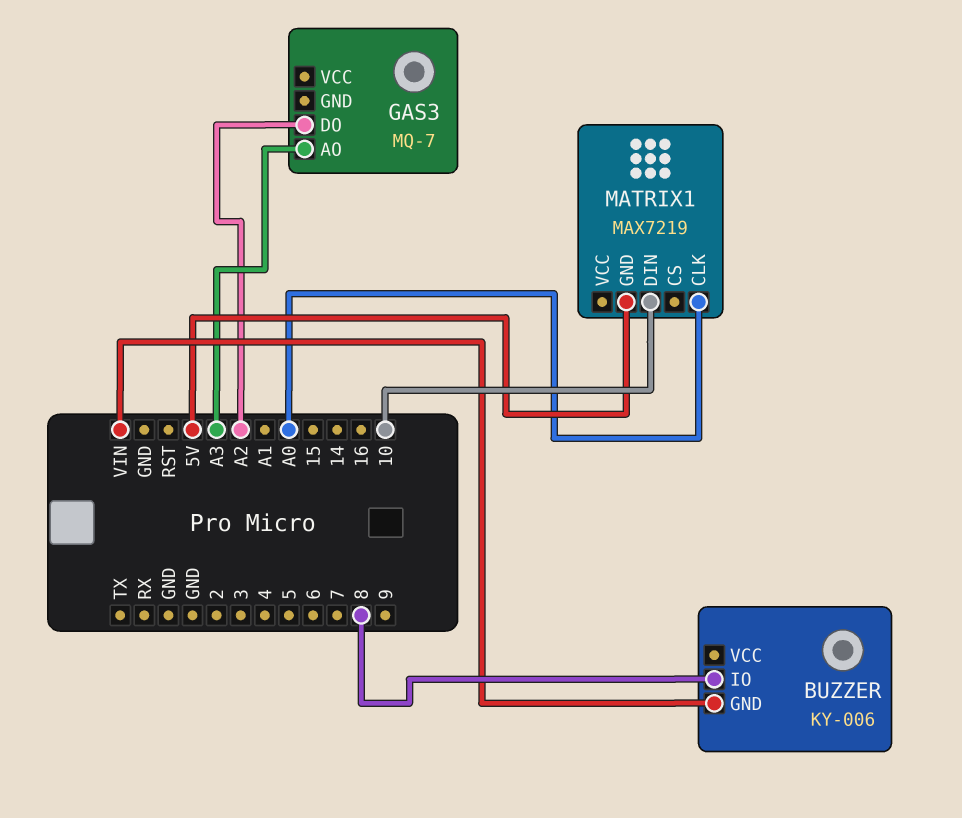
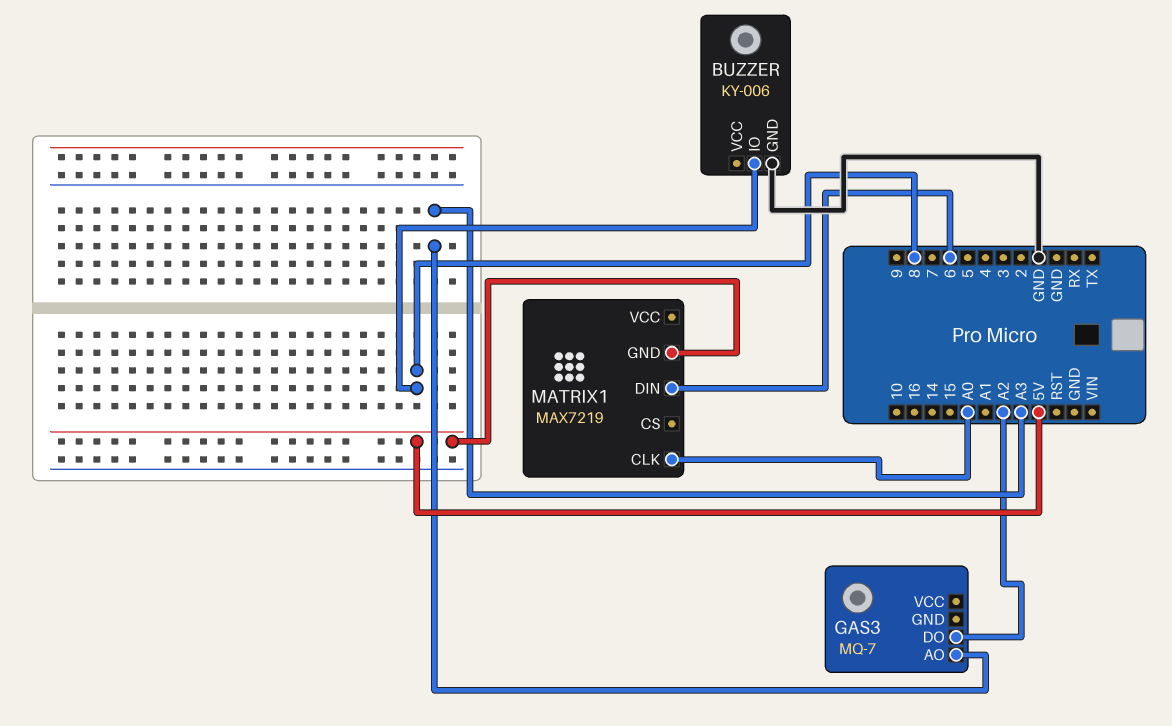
BUZZER pin GND: VIN -> GND
MATRIX1 pin DIN: 10 -> 6

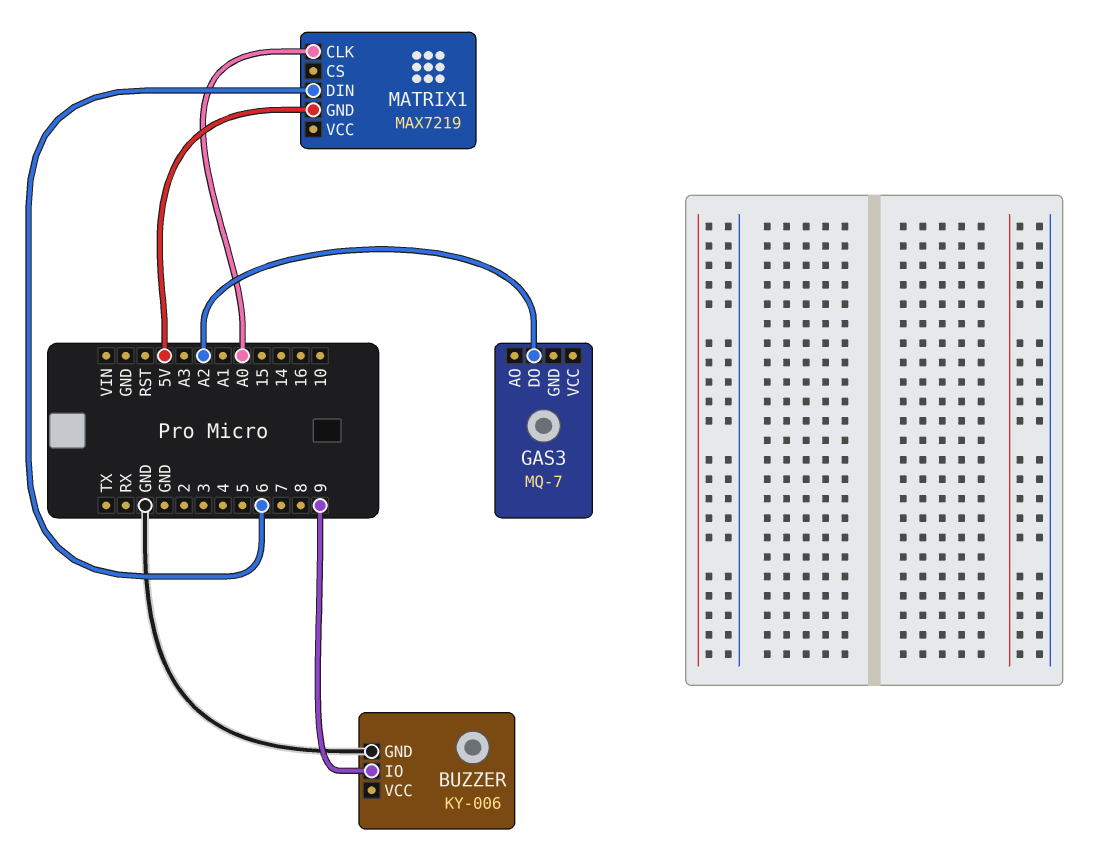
BUZZER pin IO: 8 -> 9
GAS3 pin AO: A3 -> none

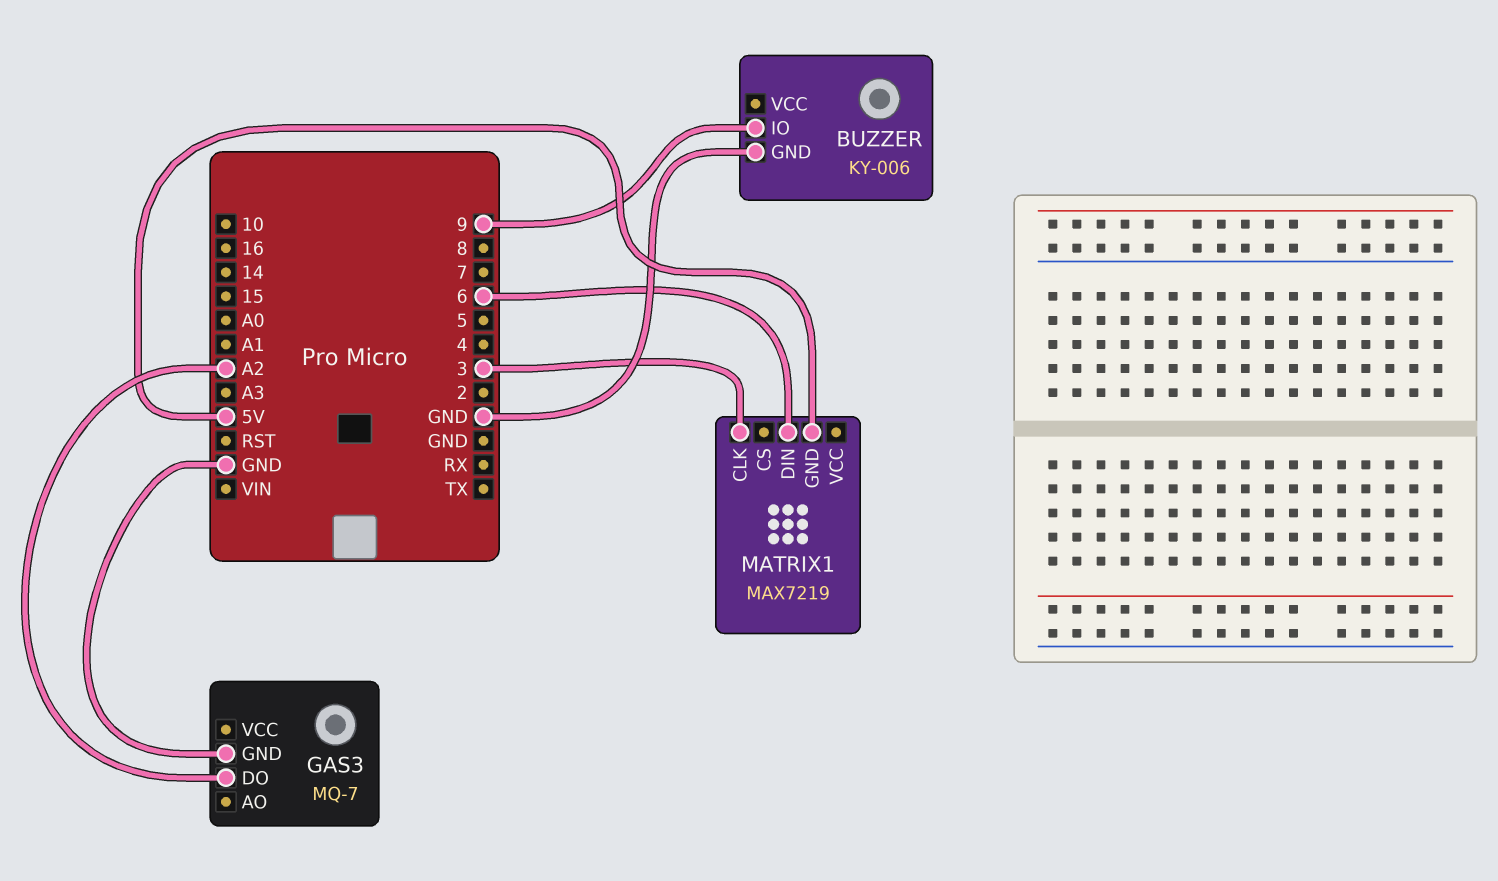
GAS3 pin GND: none -> GND
MATRIX1 pin CLK: A0 -> 3

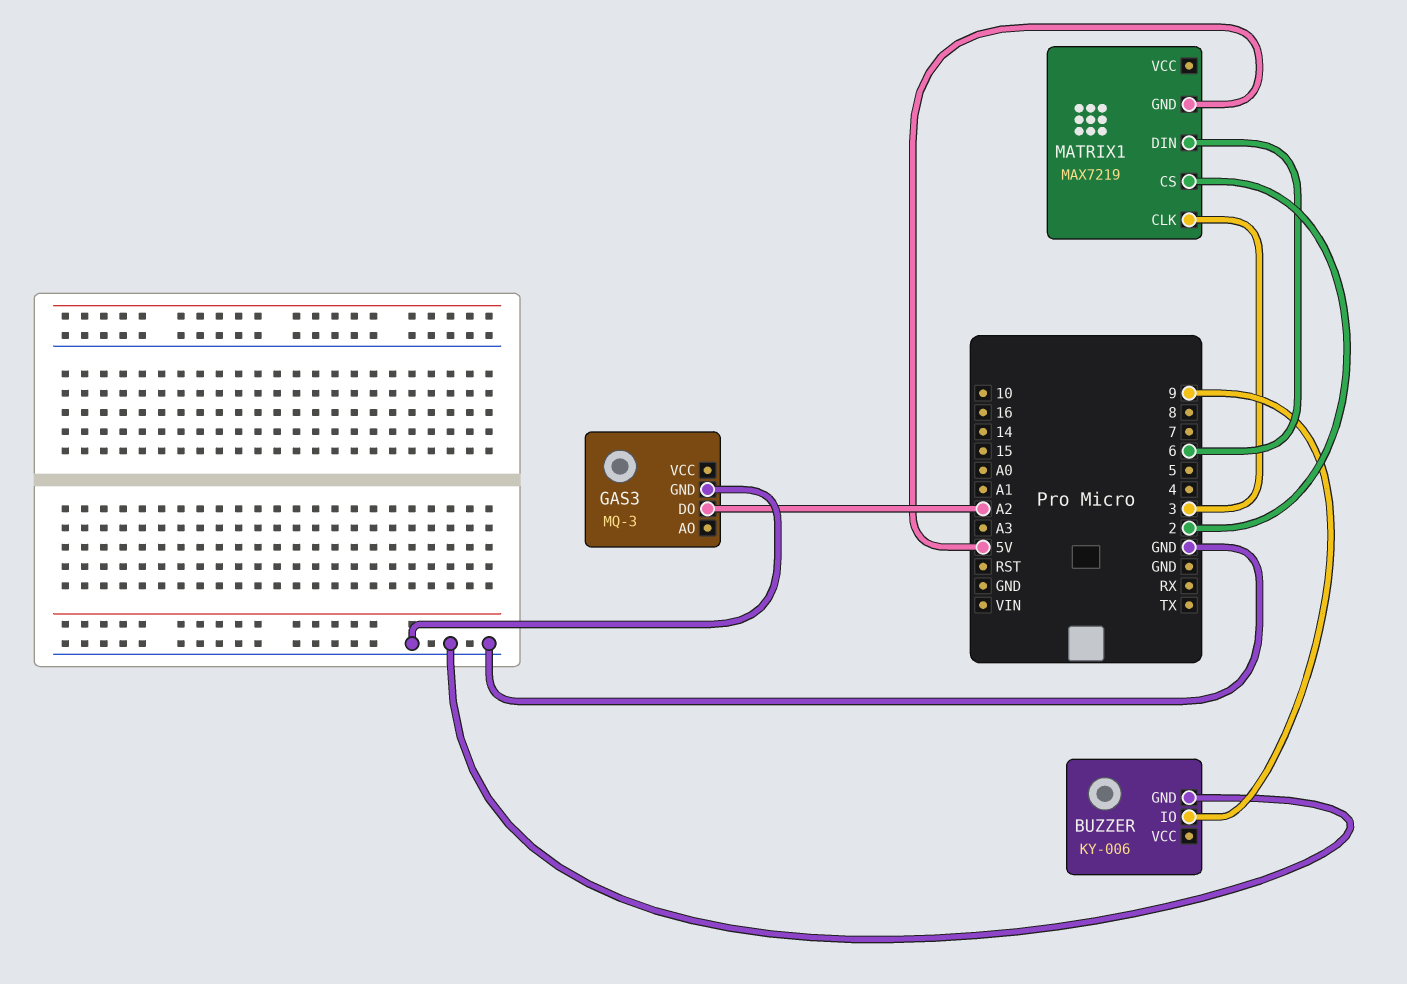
GAS3: MQ-7 -> MQ-3
MATRIX1 pin CS: none -> 2

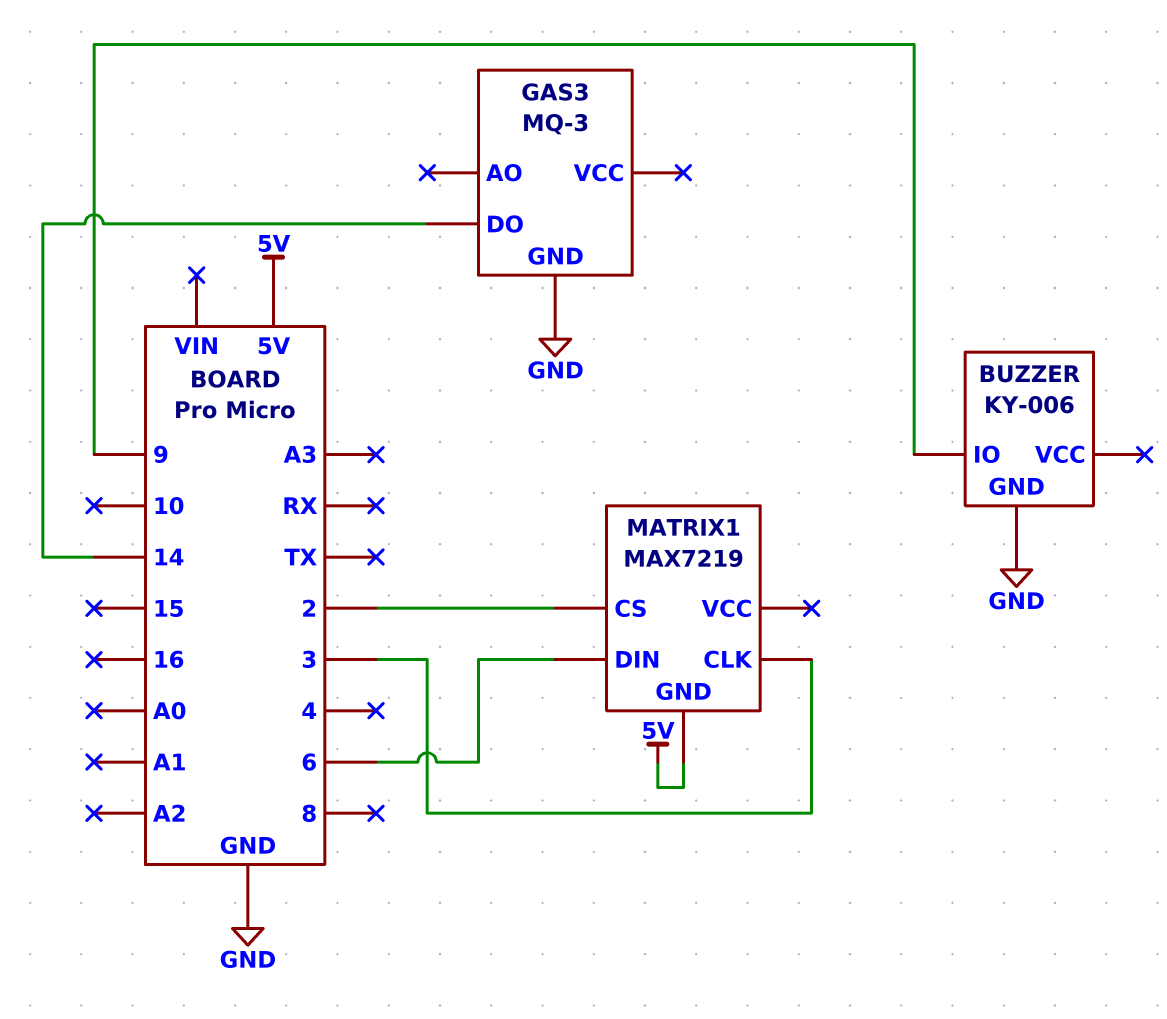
GAS3 pin DO: A2 -> 14

